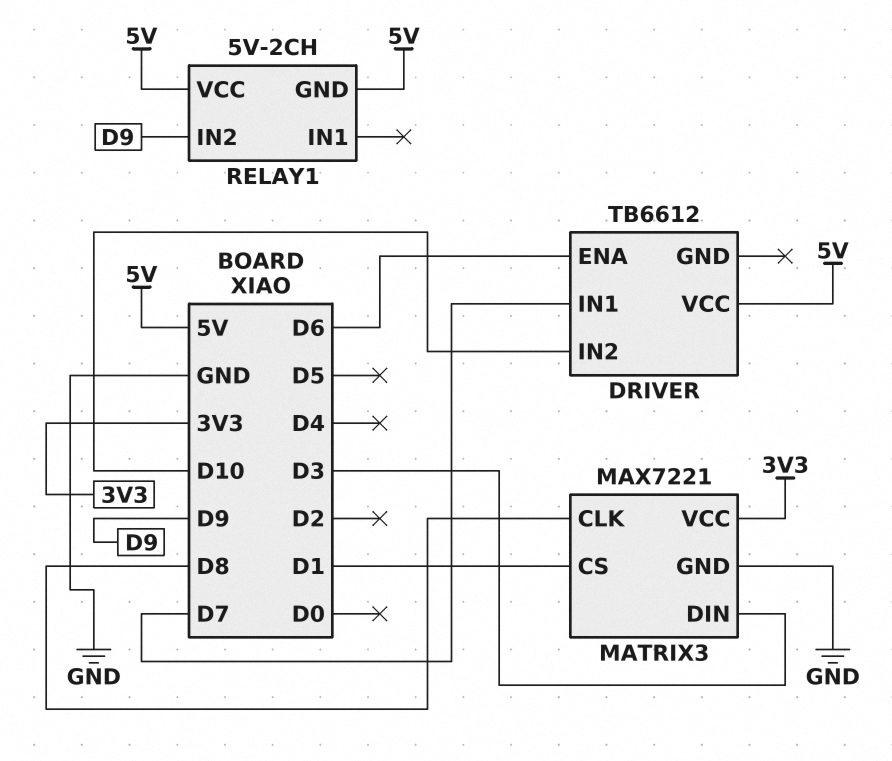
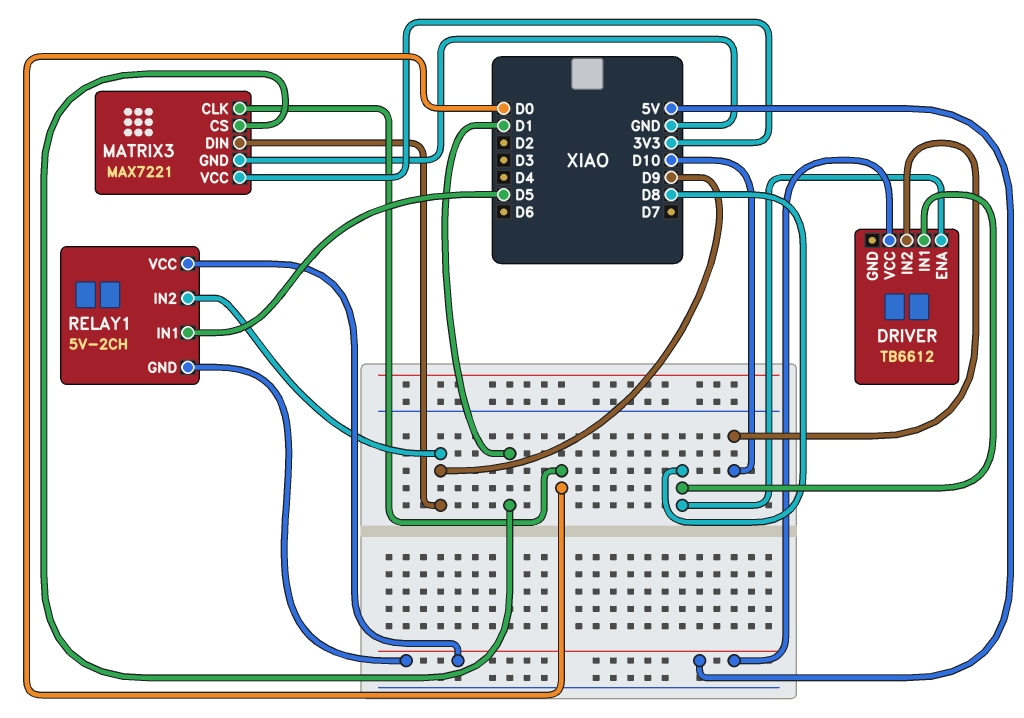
DRIVER pin ENA: D6 -> D8
DRIVER pin IN1: D7 -> D8
MATRIX3 pin CLK: D8 -> D0
MATRIX3 pin DIN: D3 -> D9
RELAY1 pin IN1: none -> D5

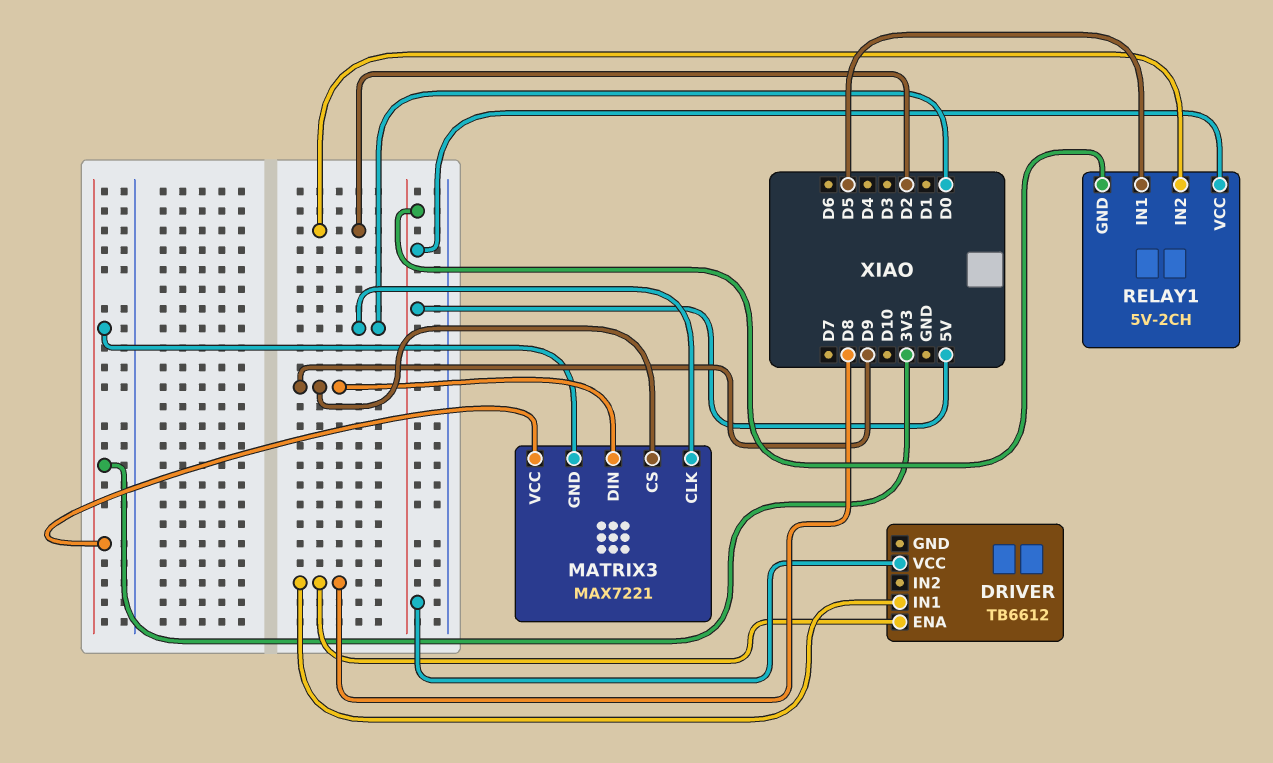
DRIVER pin IN2: D10 -> none
MATRIX3 pin CS: D1 -> D9
MATRIX3 pin GND: GND -> 3V3
RELAY1 pin IN2: D9 -> D2

